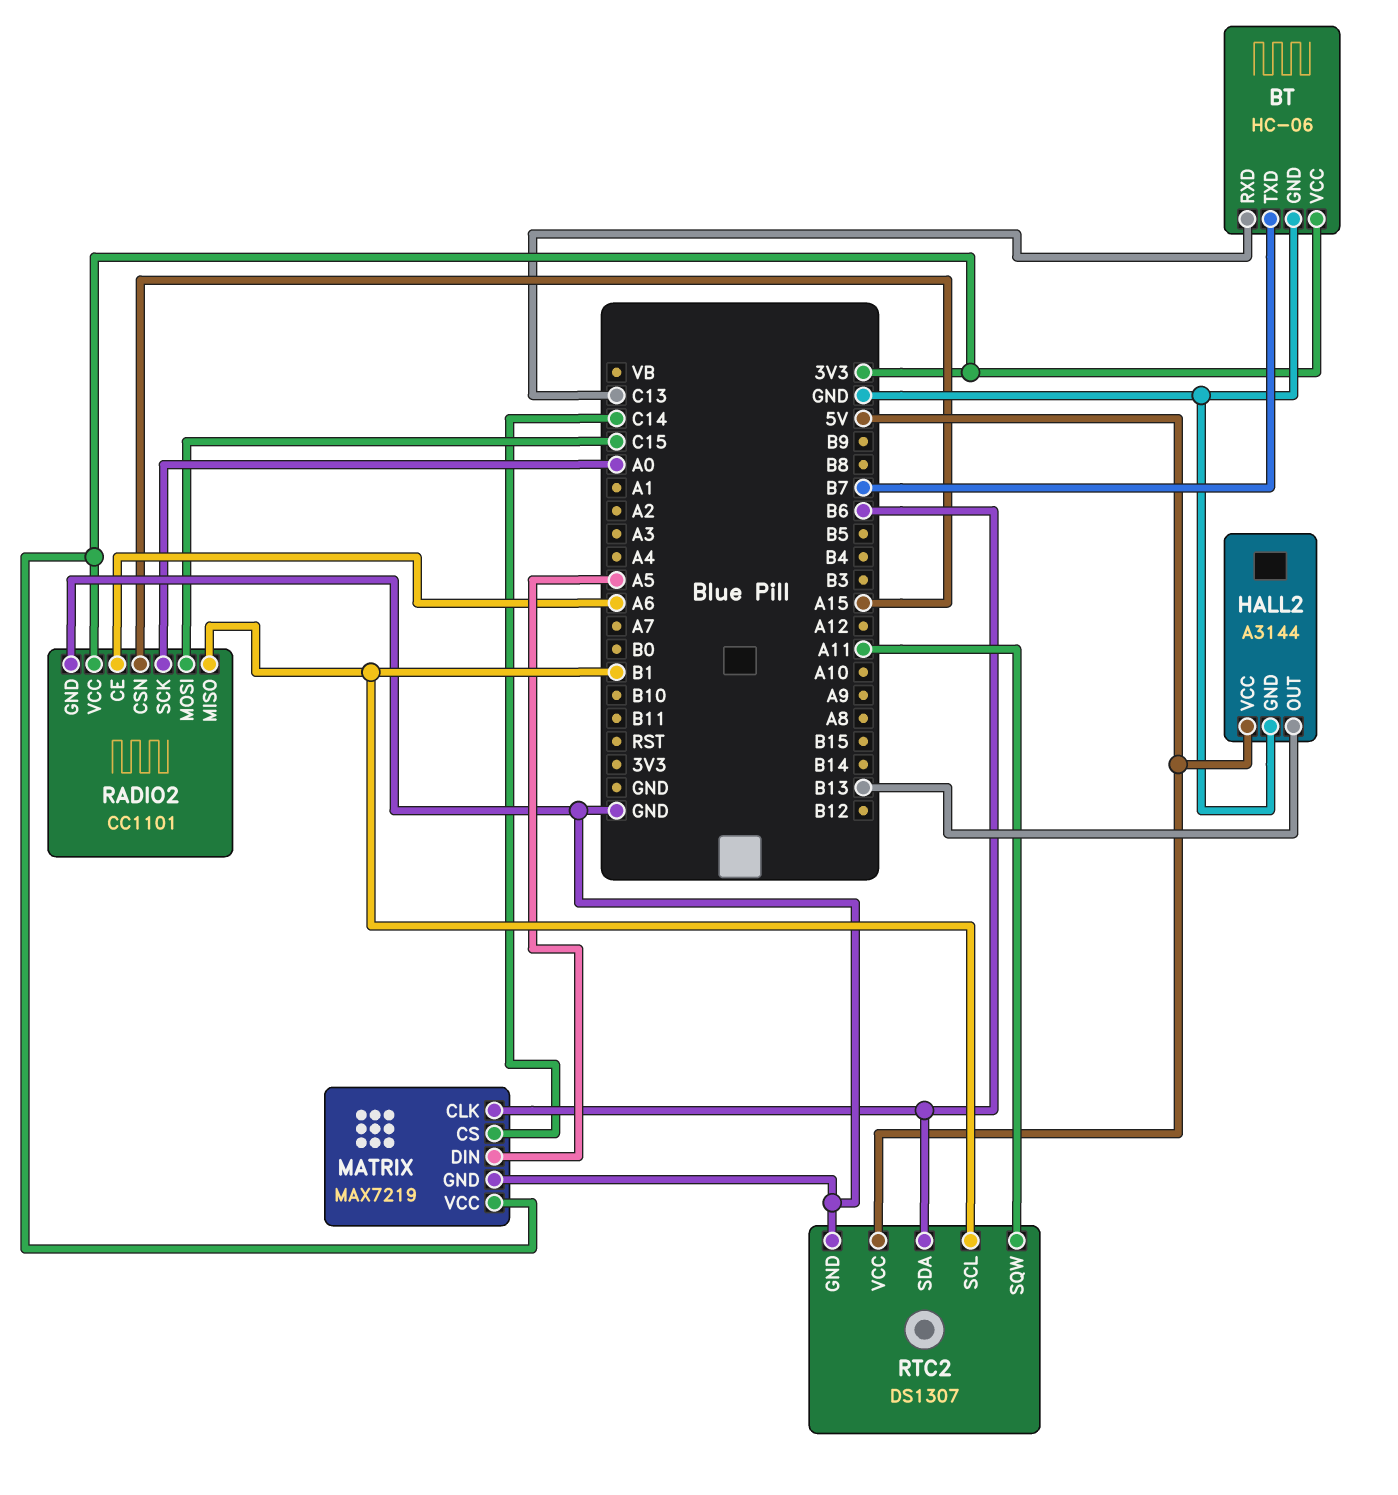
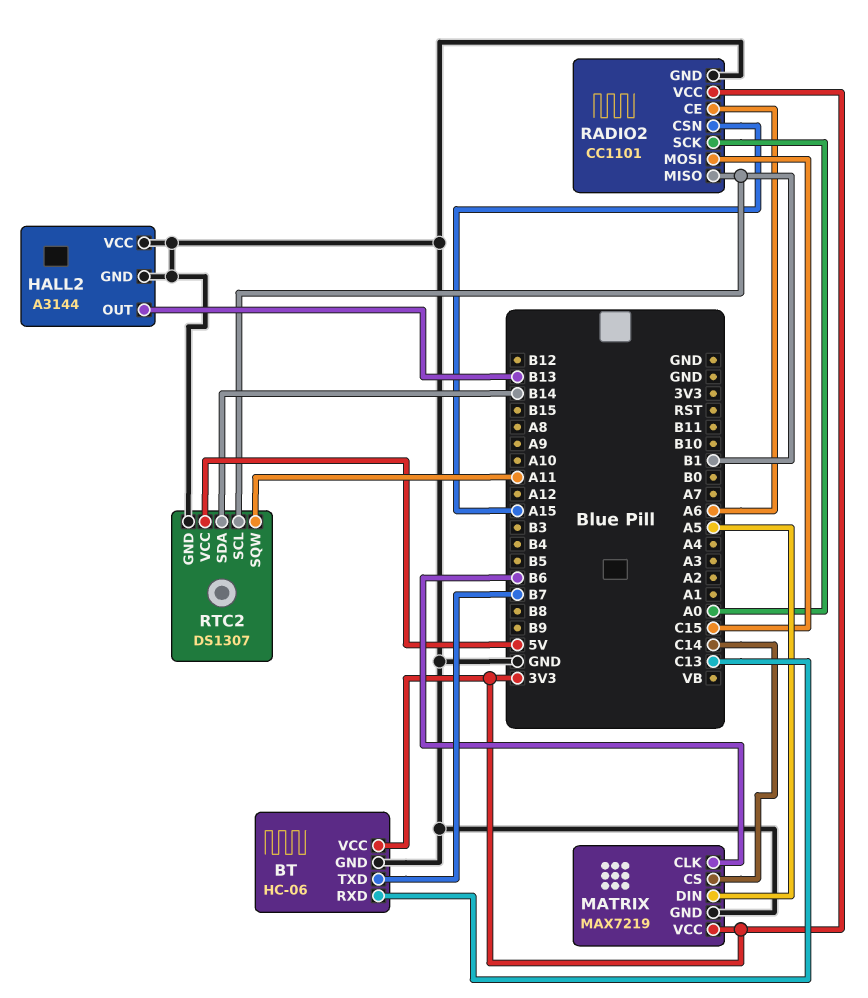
HALL2 pin VCC: 5V -> GND
RTC2 pin SDA: B6 -> B14

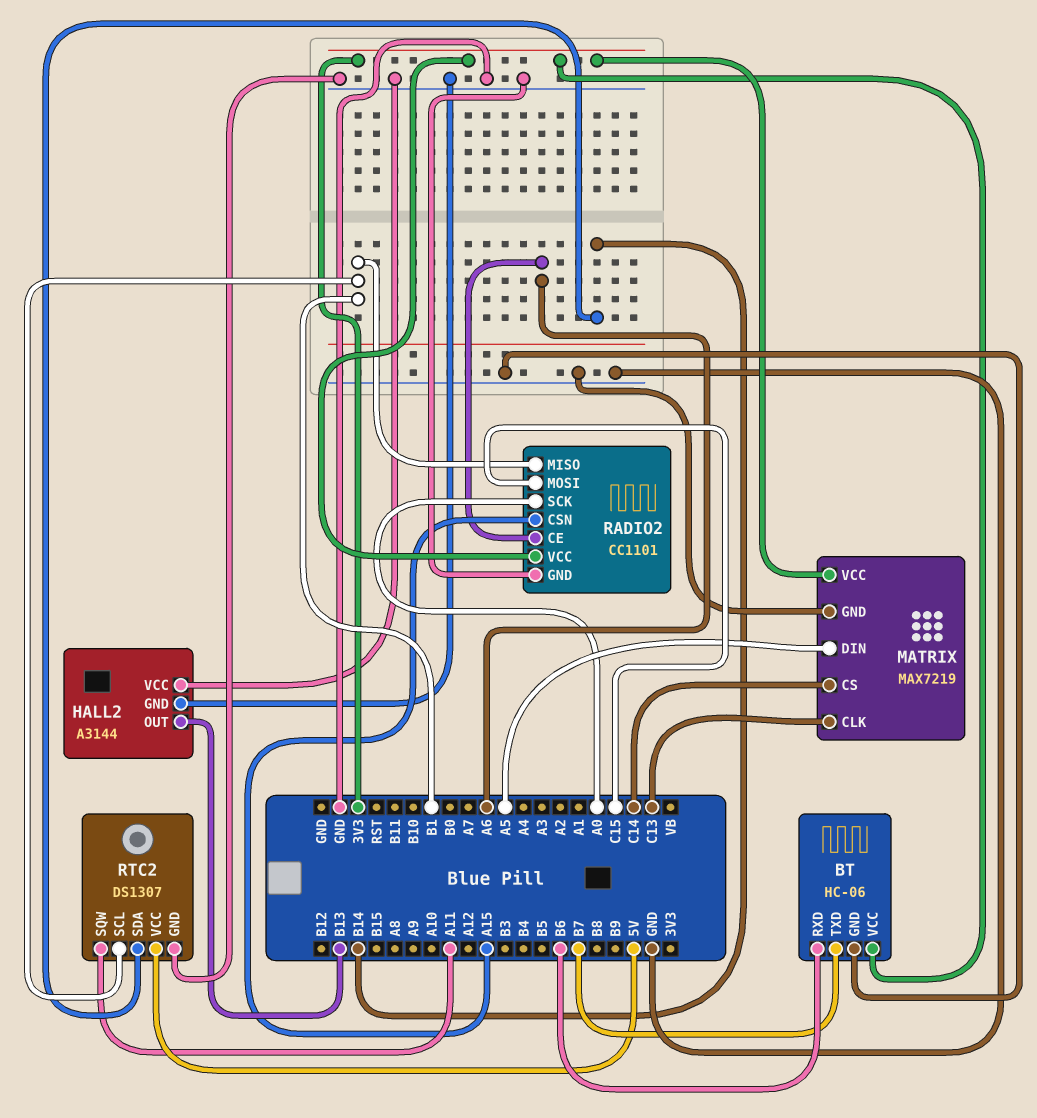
BT pin RXD: C13 -> B6
MATRIX pin CLK: B6 -> C13

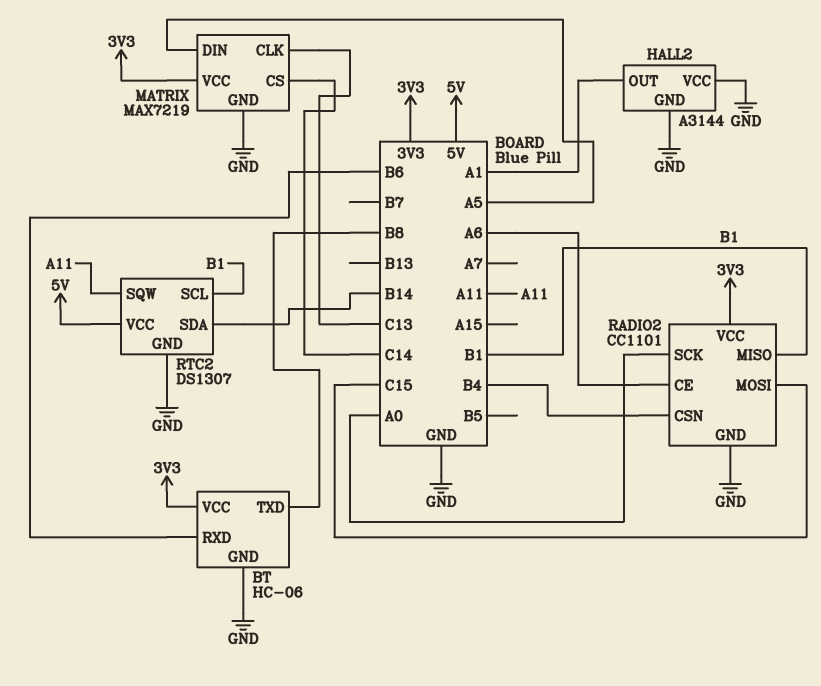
BT pin TXD: B7 -> B8
HALL2 pin OUT: B13 -> A1
RADIO2 pin CSN: A15 -> B4

